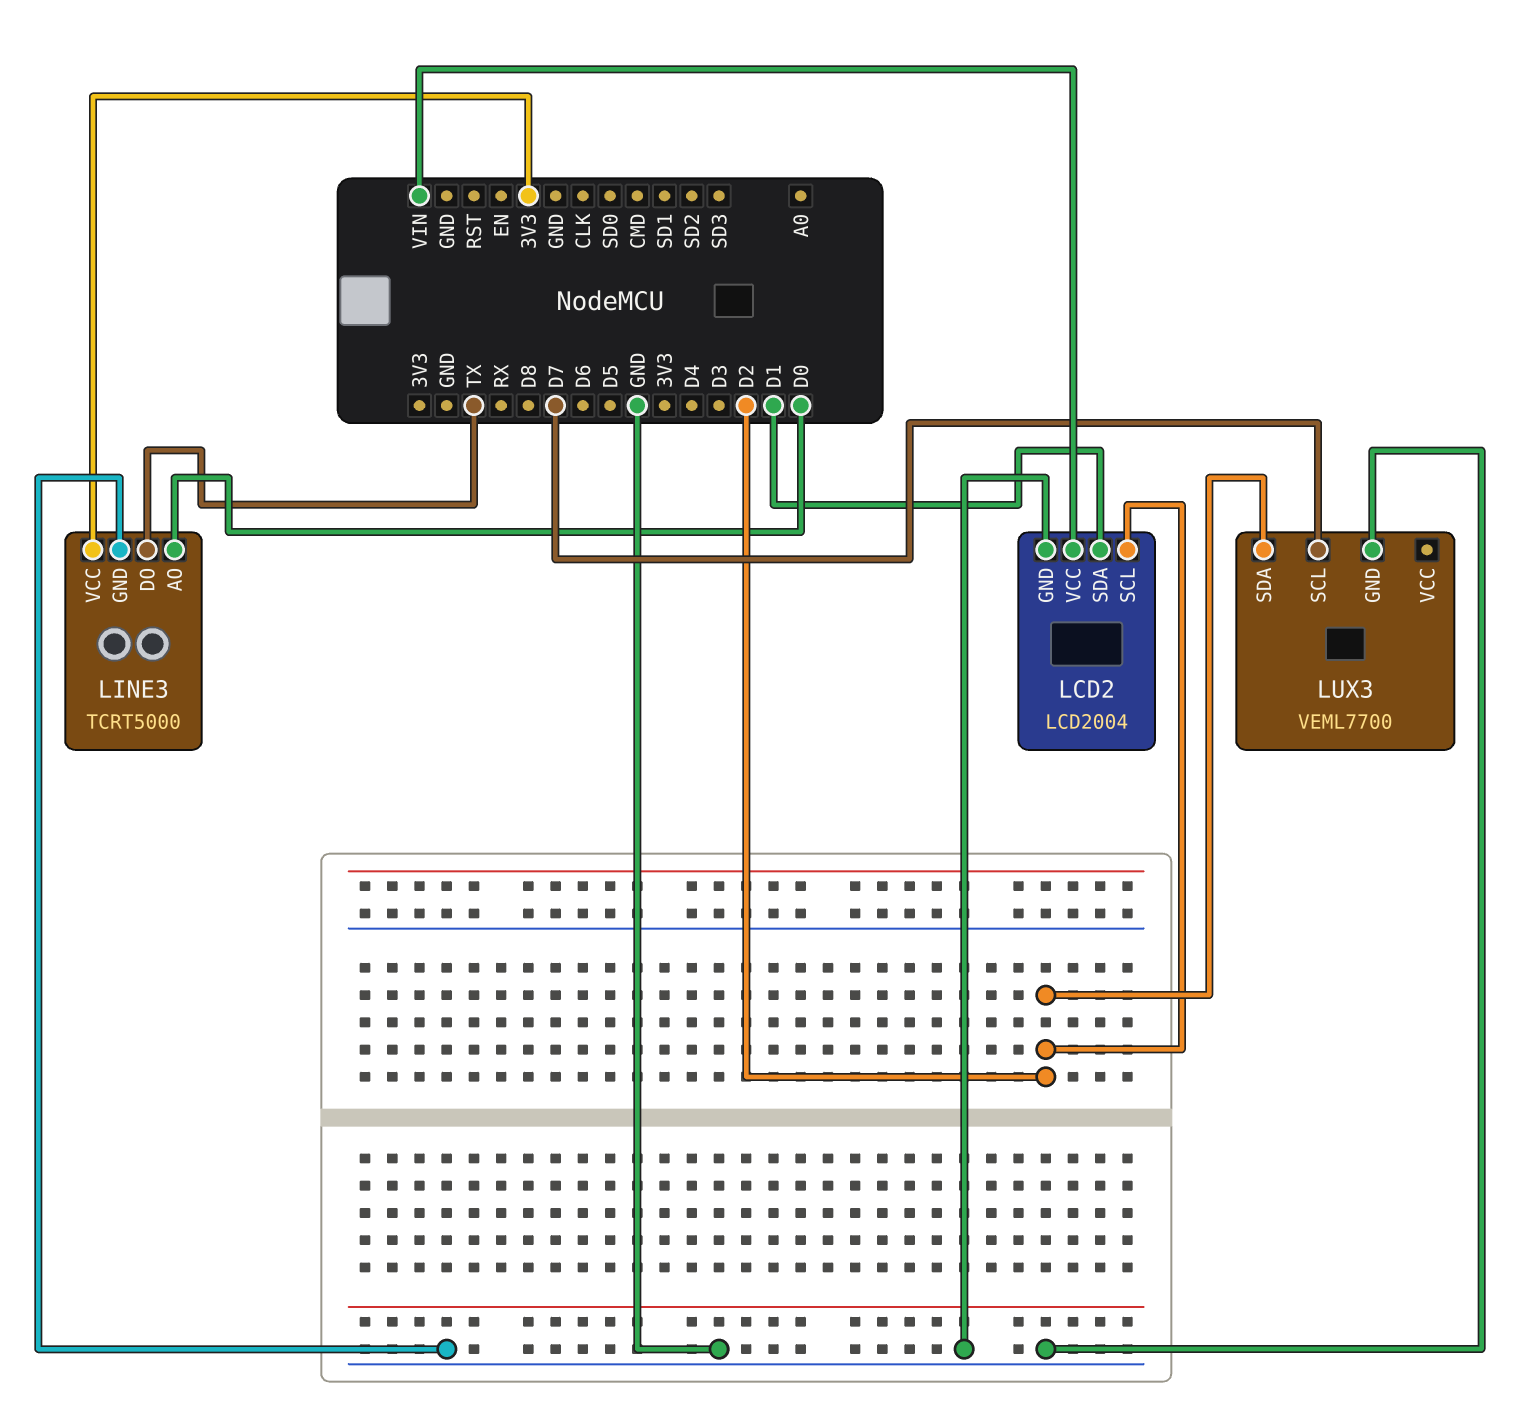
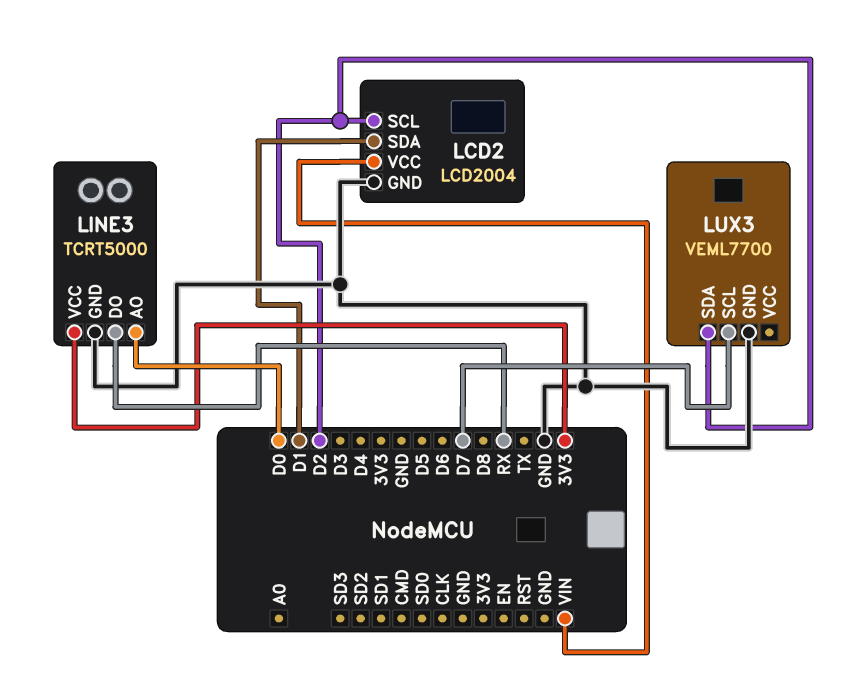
LINE3 pin DO: TX -> RX

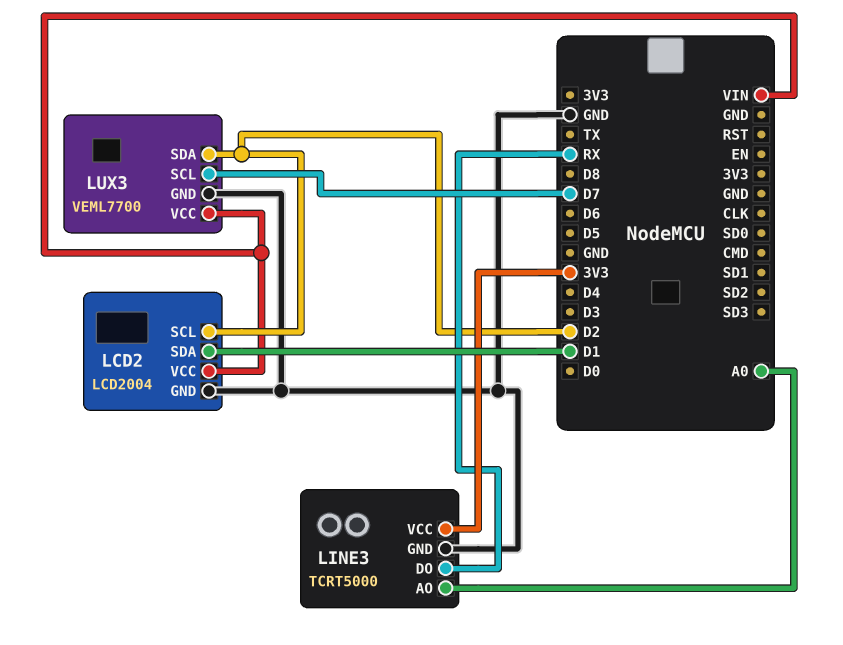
LINE3 pin AO: D0 -> A0
LUX3 pin VCC: none -> VIN

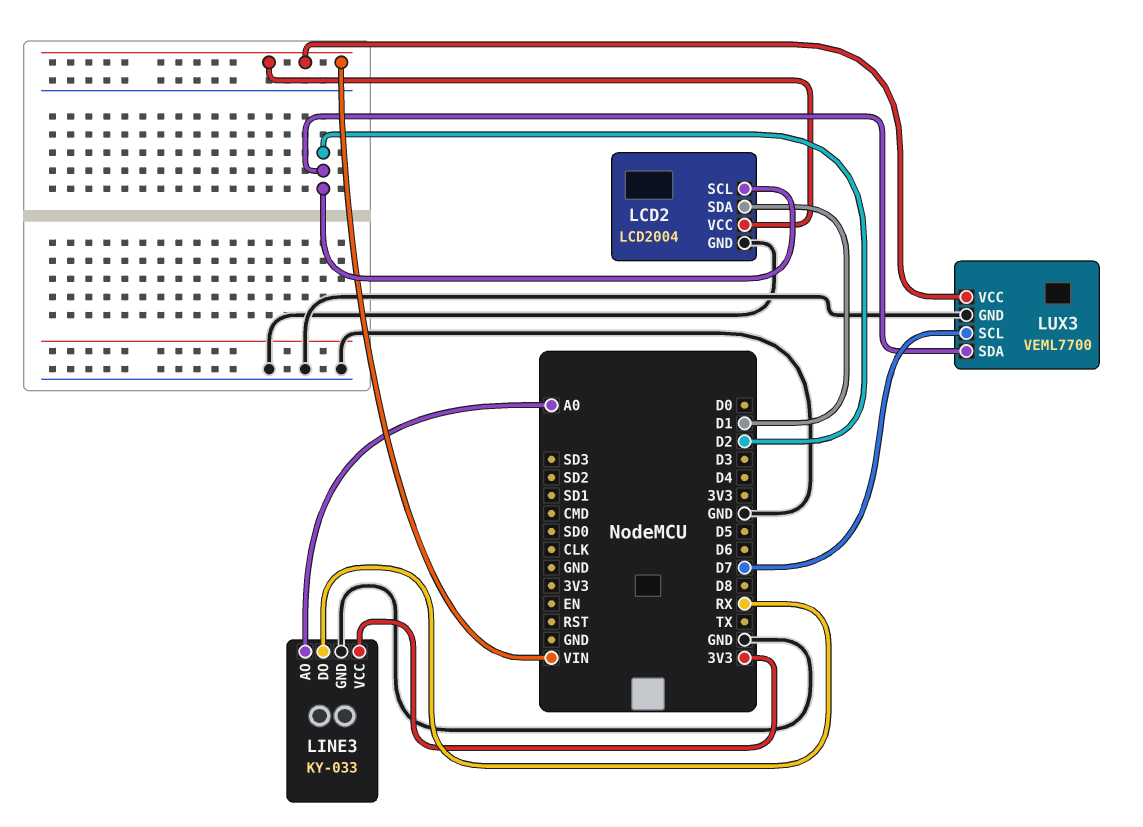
LINE3: TCRT5000 -> KY-033

